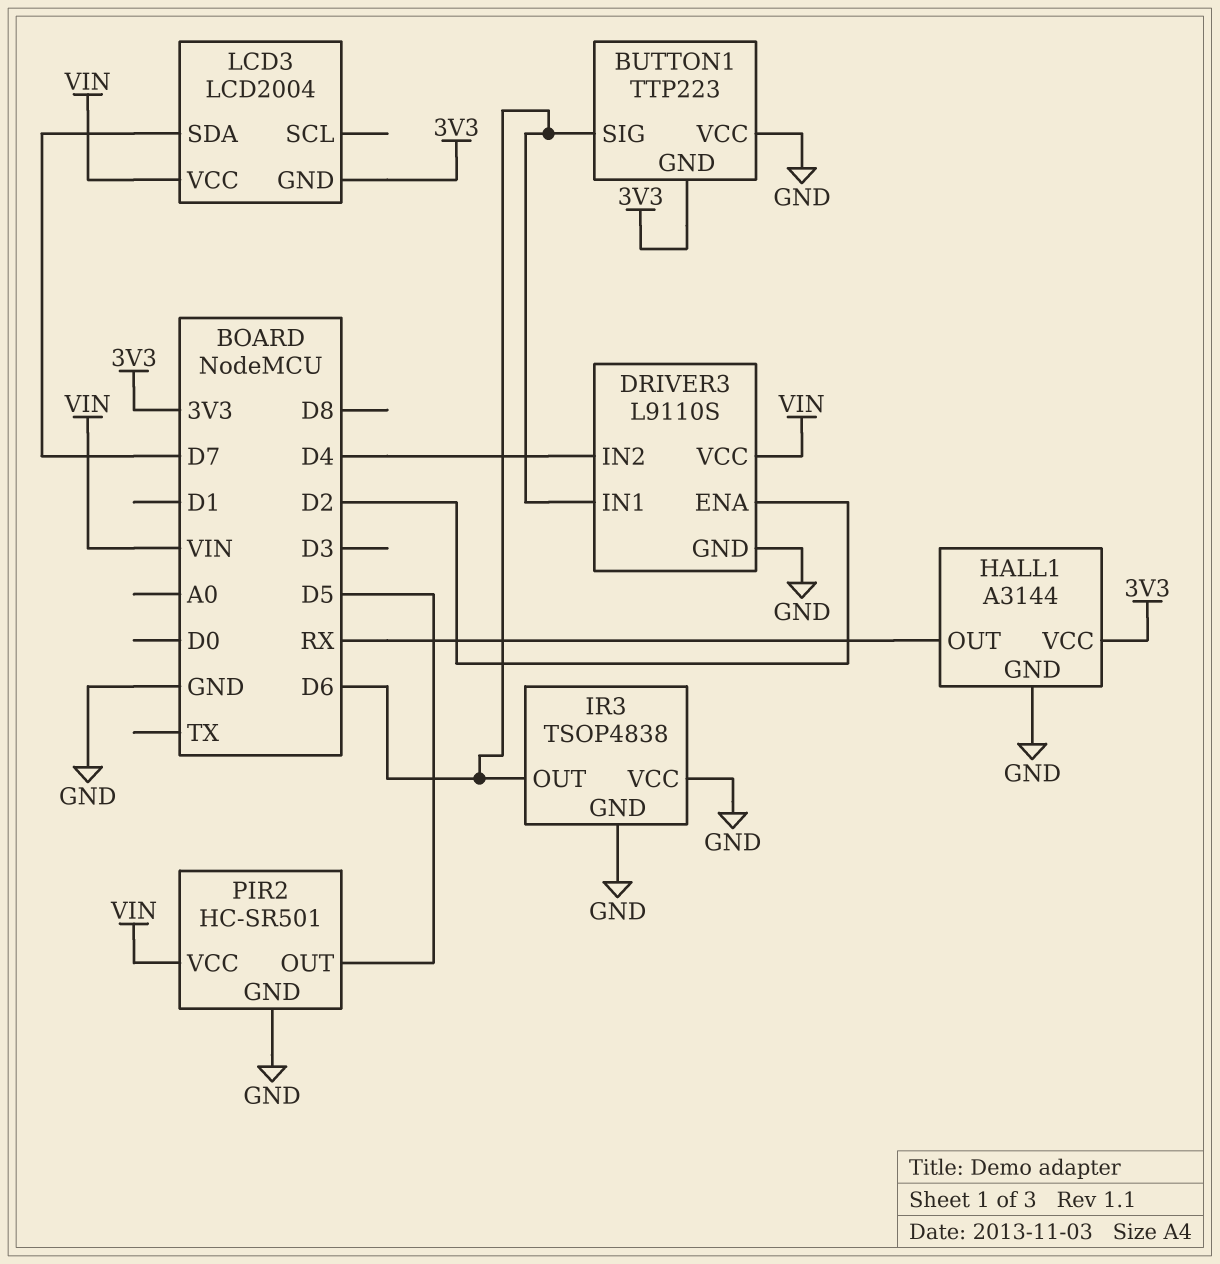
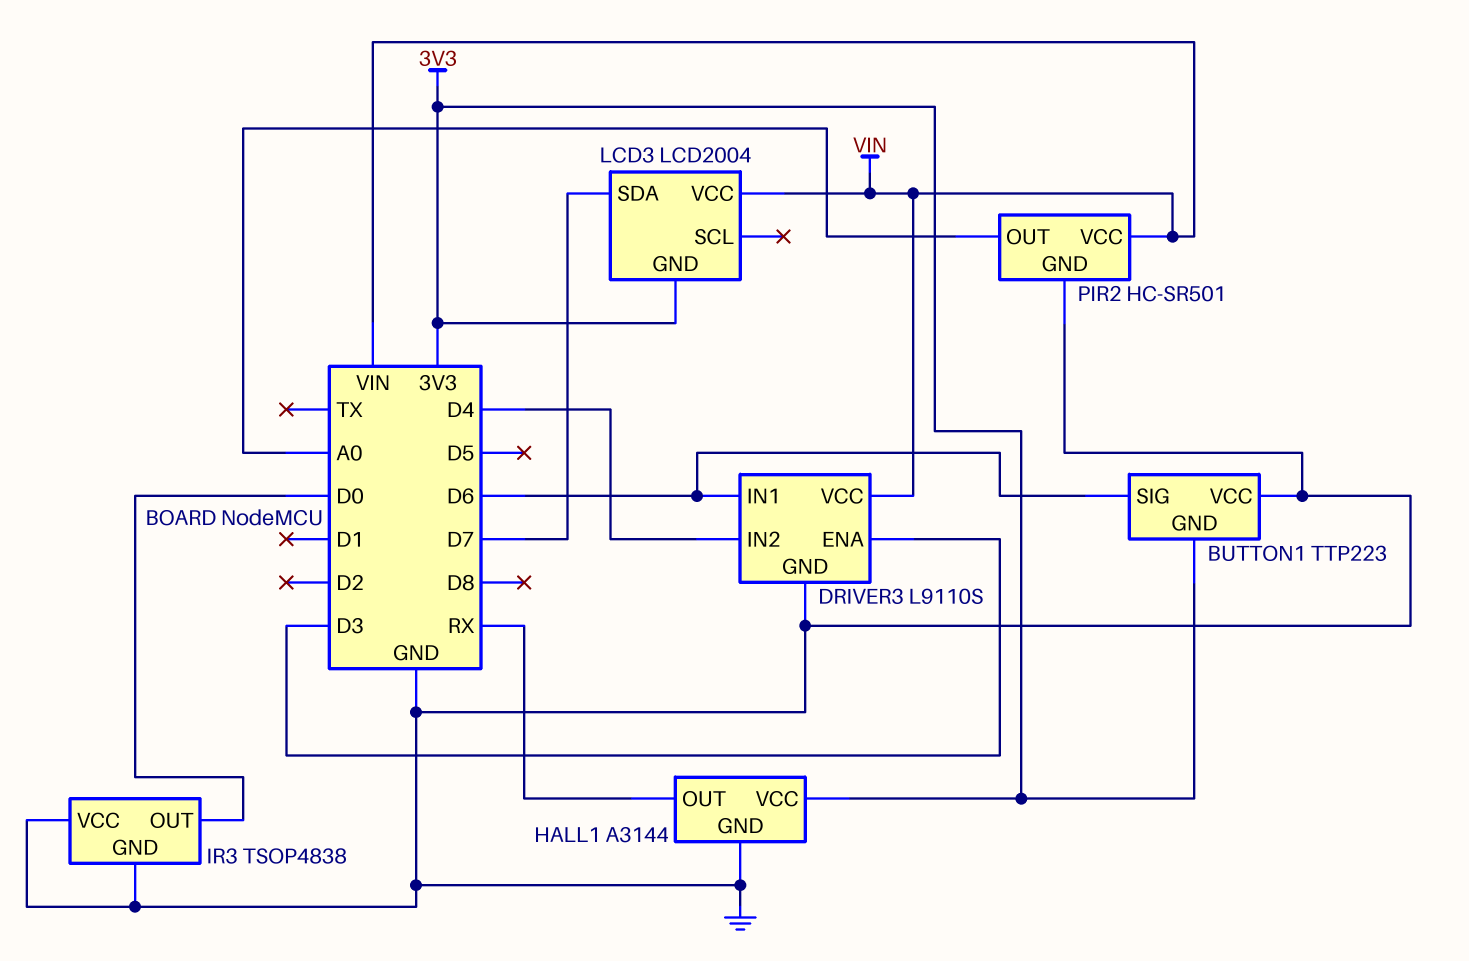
DRIVER3 pin ENA: D2 -> D3
IR3 pin OUT: D6 -> D0
PIR2 pin OUT: D5 -> A0

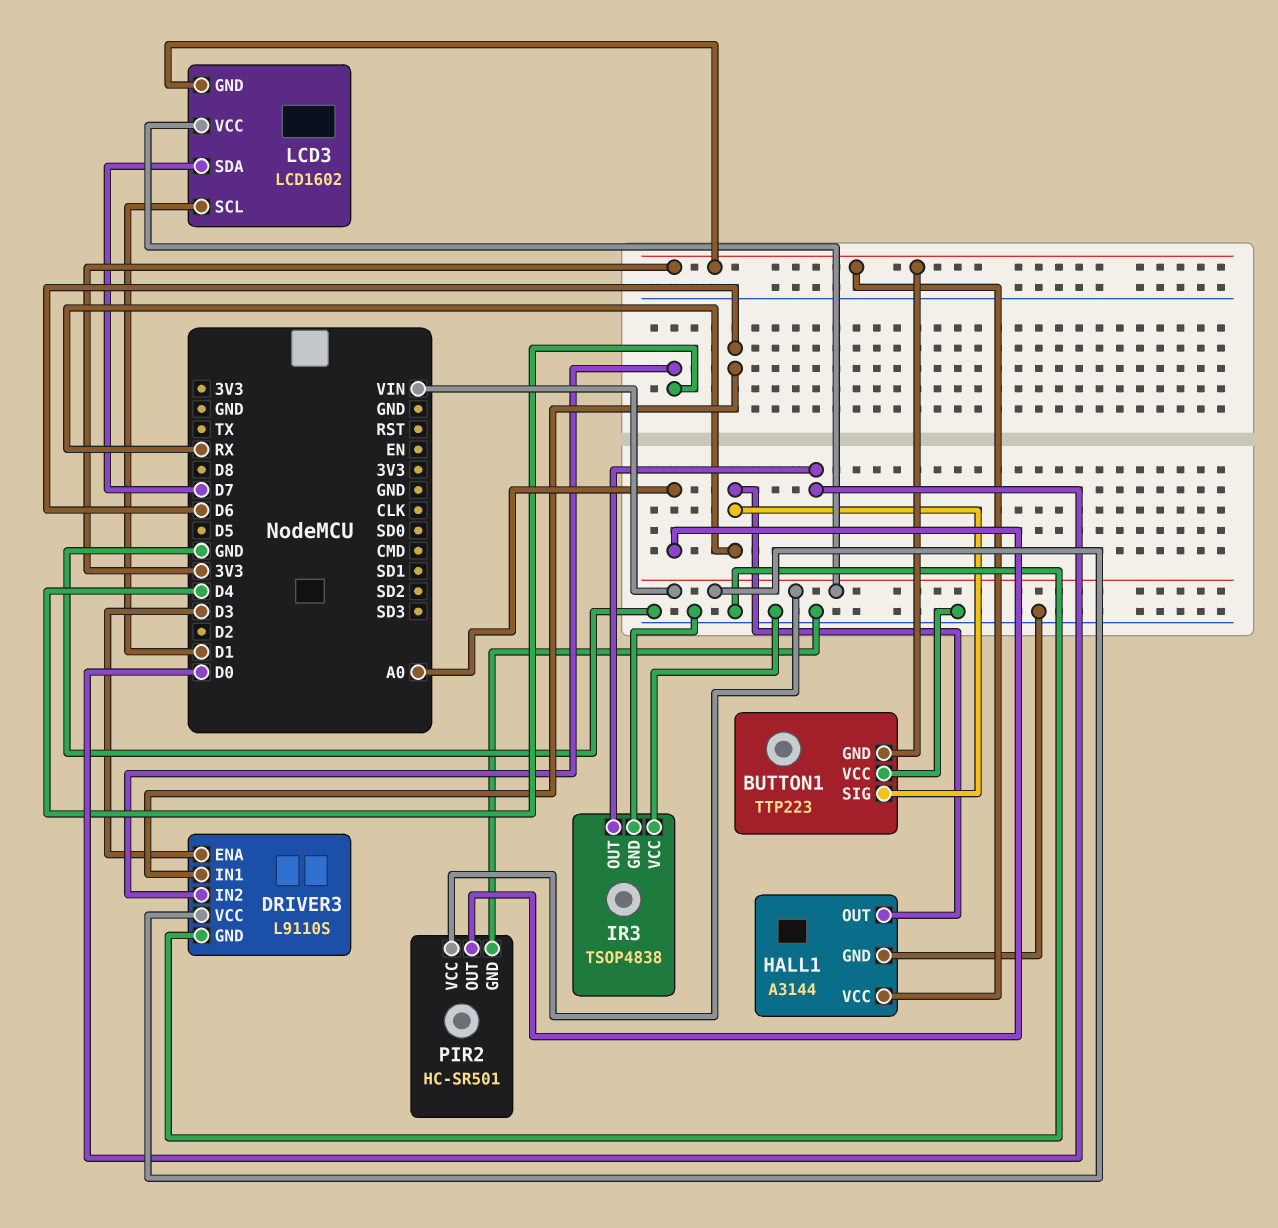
BUTTON1 pin SIG: D6 -> RX
LCD3: LCD2004 -> LCD1602
LCD3 pin SCL: none -> D1

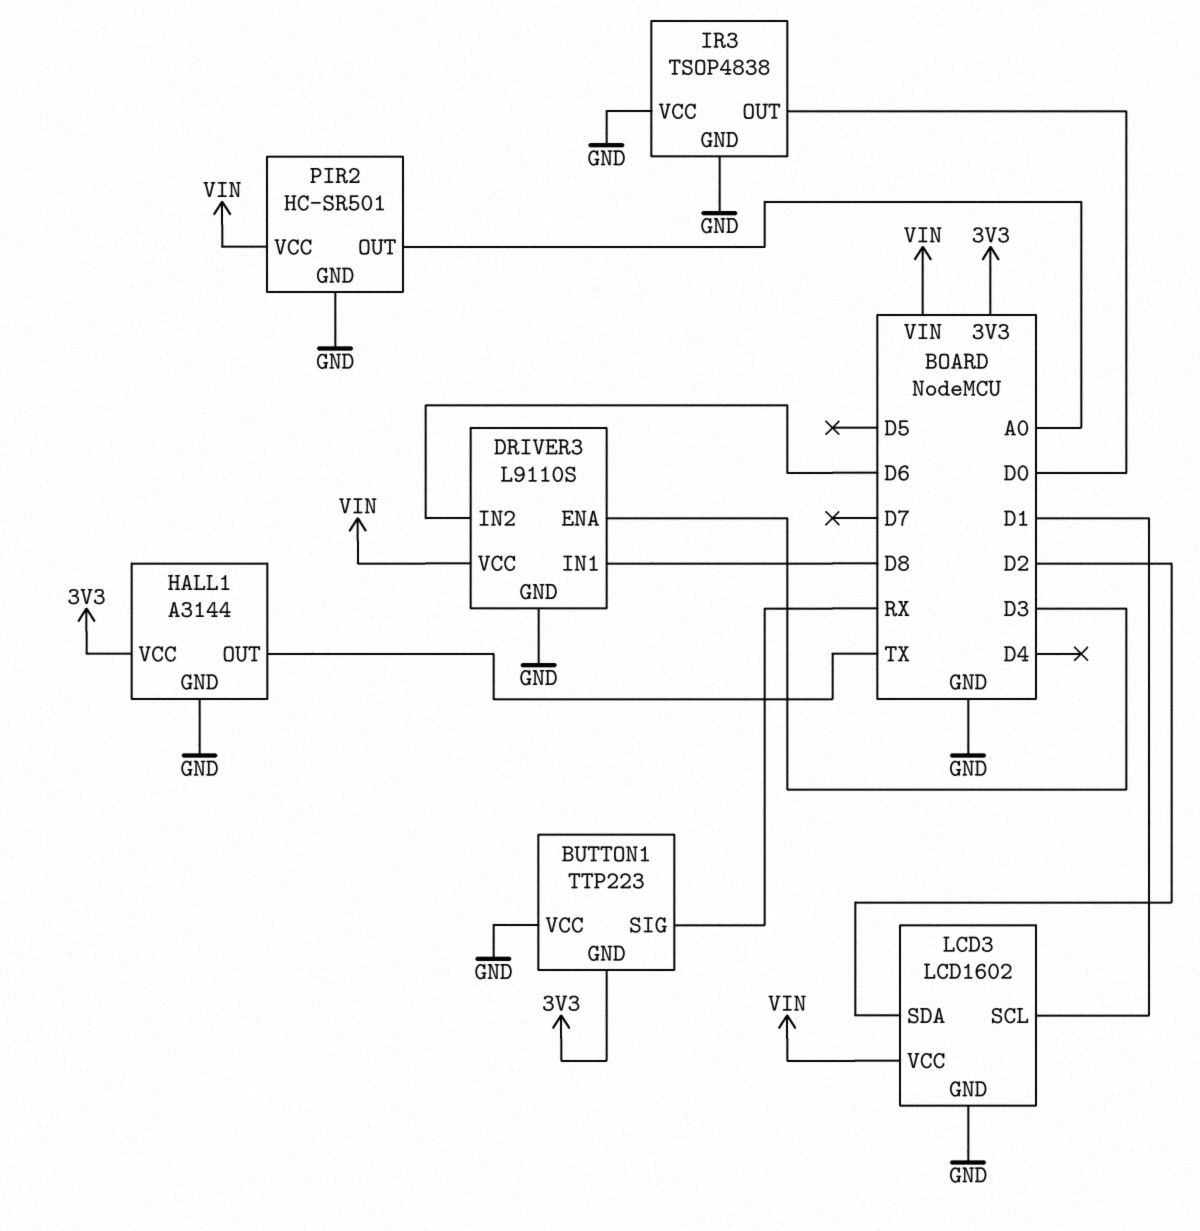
DRIVER3 pin IN1: D6 -> D8
DRIVER3 pin IN2: D4 -> D6
HALL1 pin OUT: RX -> TX
LCD3 pin GND: 3V3 -> GND
LCD3 pin SDA: D7 -> D2

